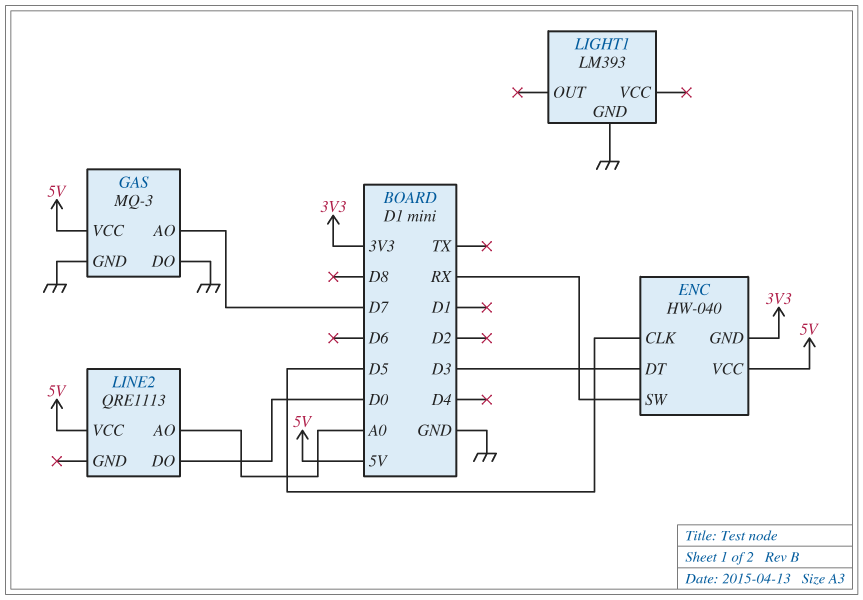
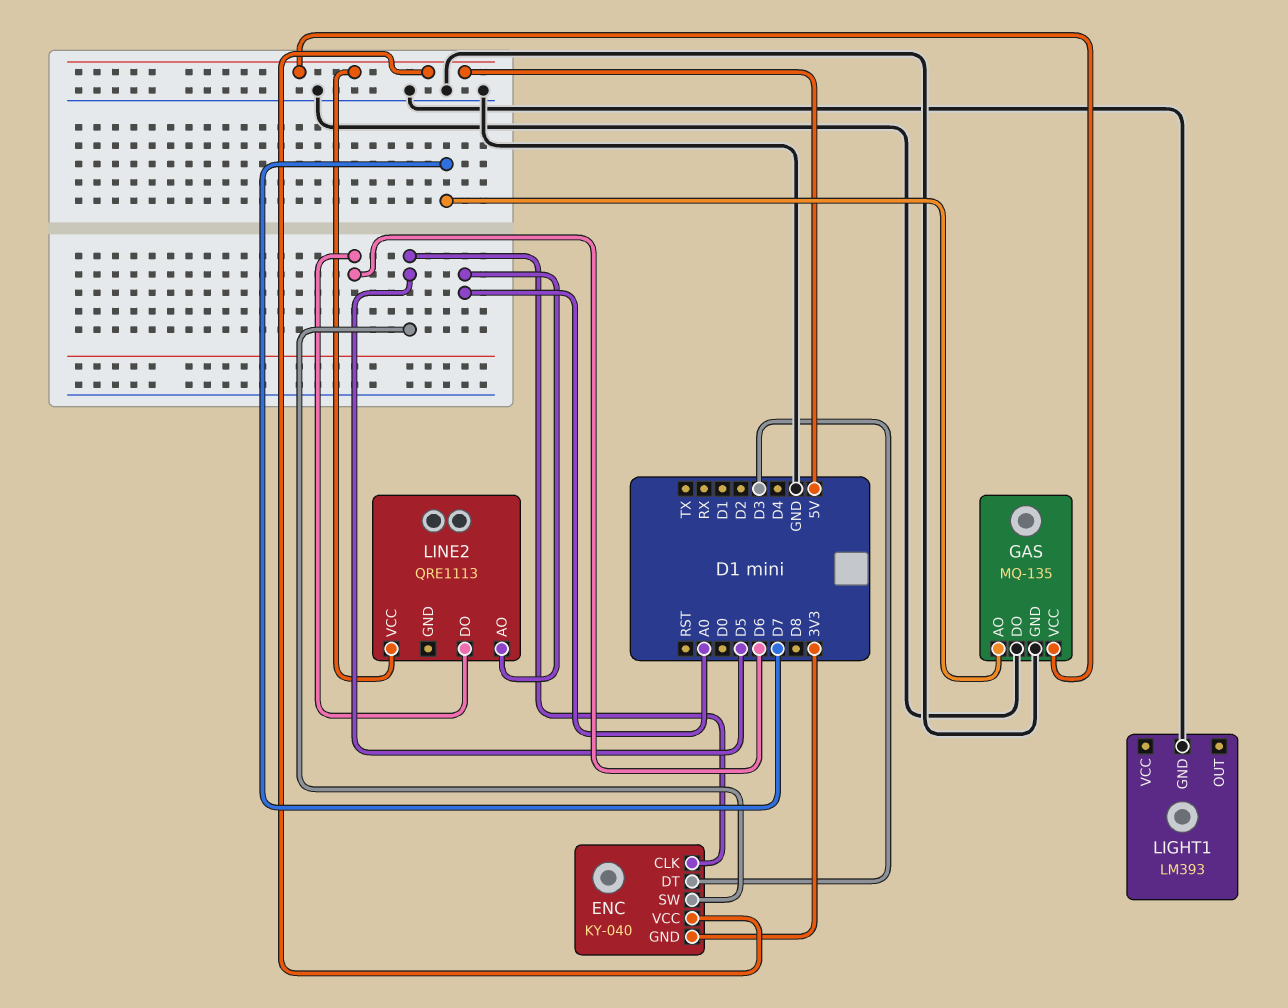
ENC: HW-040 -> KY-040
ENC pin SW: RX -> D5
GAS: MQ-3 -> MQ-135
LINE2 pin DO: D0 -> D6

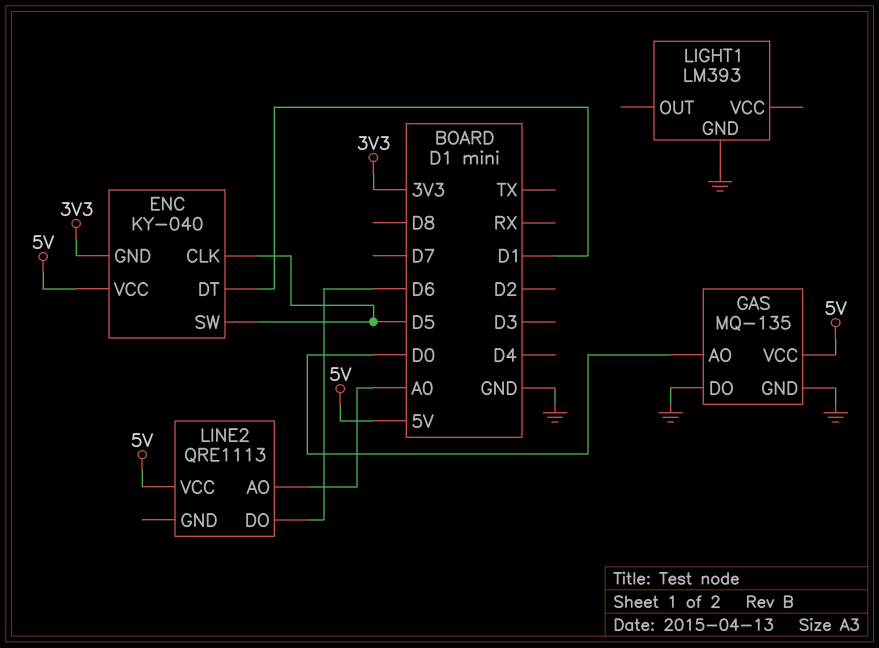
ENC pin DT: D3 -> D1
GAS pin AO: D7 -> D0

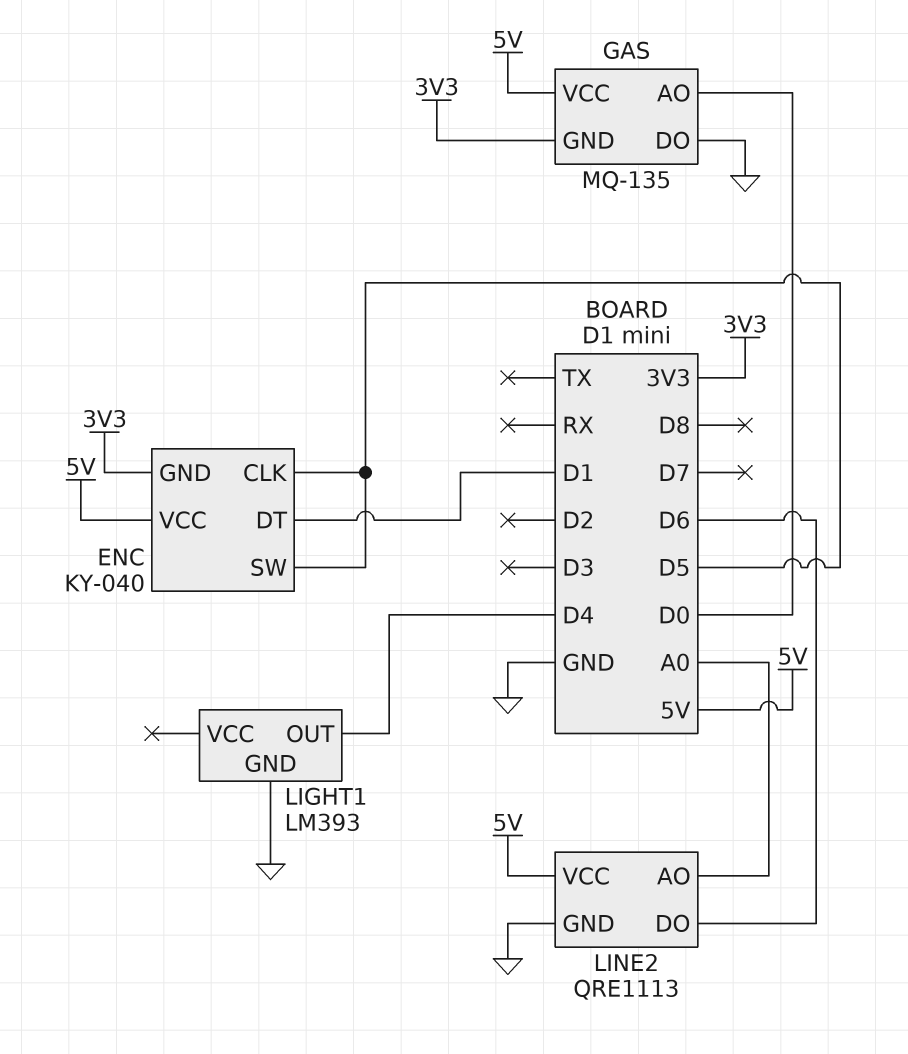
GAS pin GND: GND -> 3V3
LIGHT1 pin OUT: none -> D4
LINE2 pin GND: none -> GND

